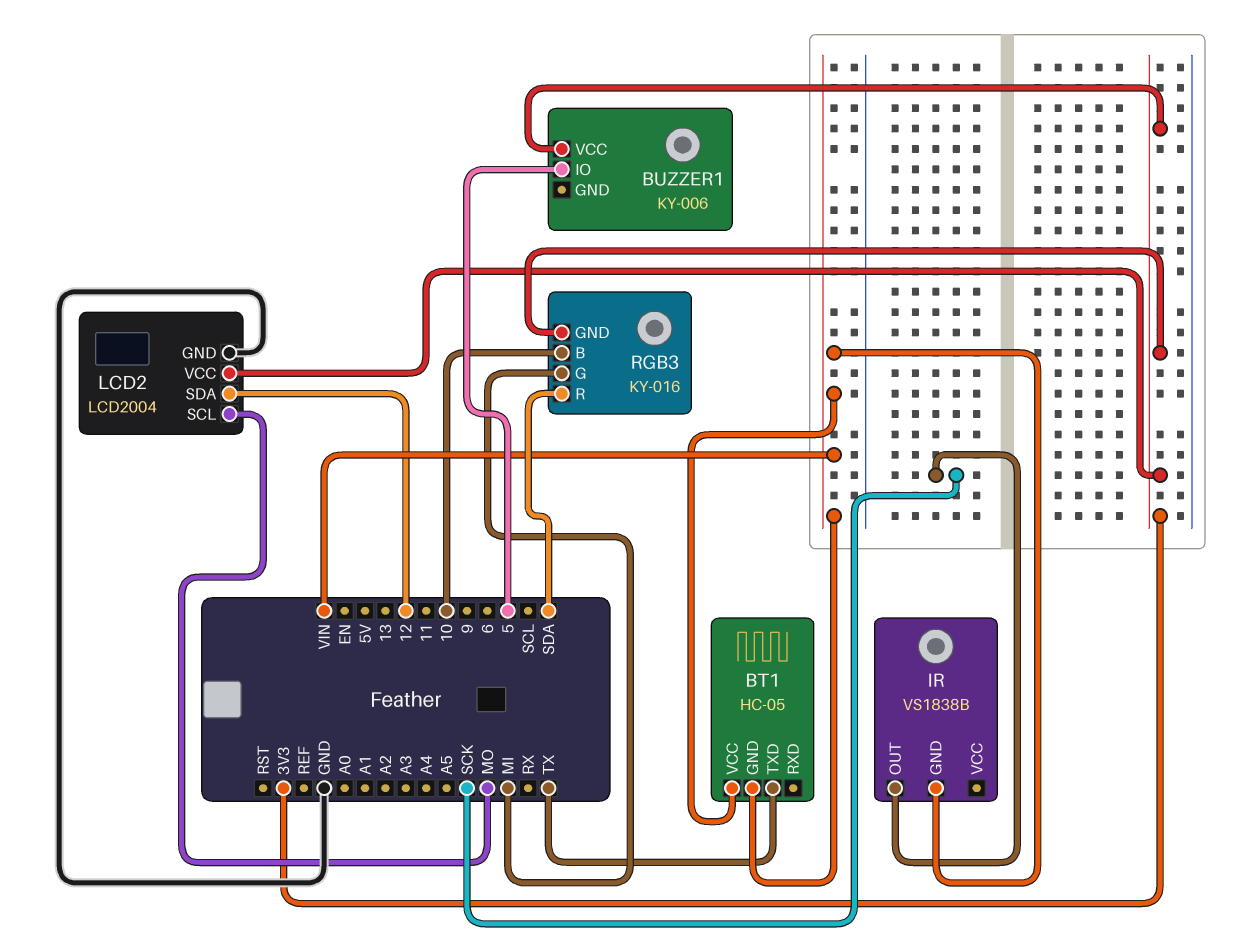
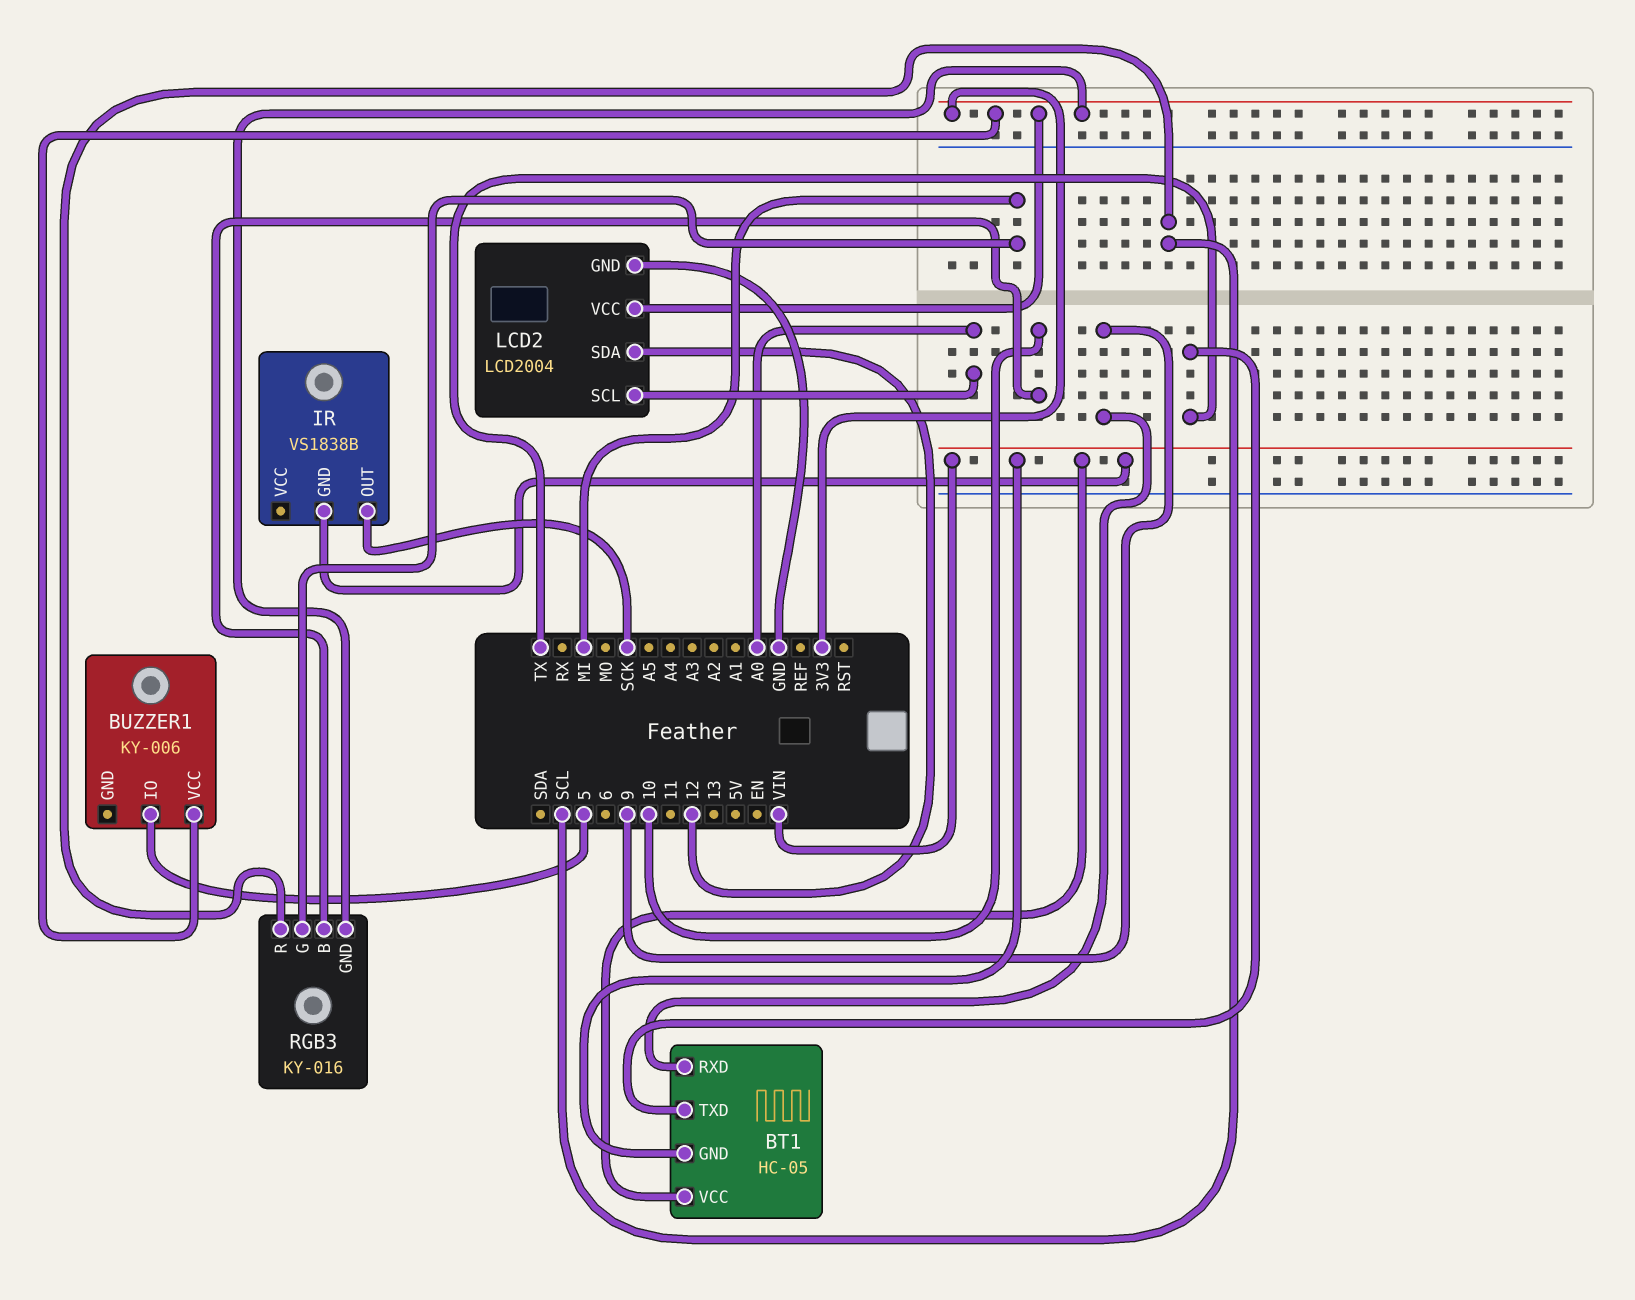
BT1 pin RXD: none -> 9
LCD2 pin SCL: MO -> A0
RGB3 pin R: SDA -> SCL

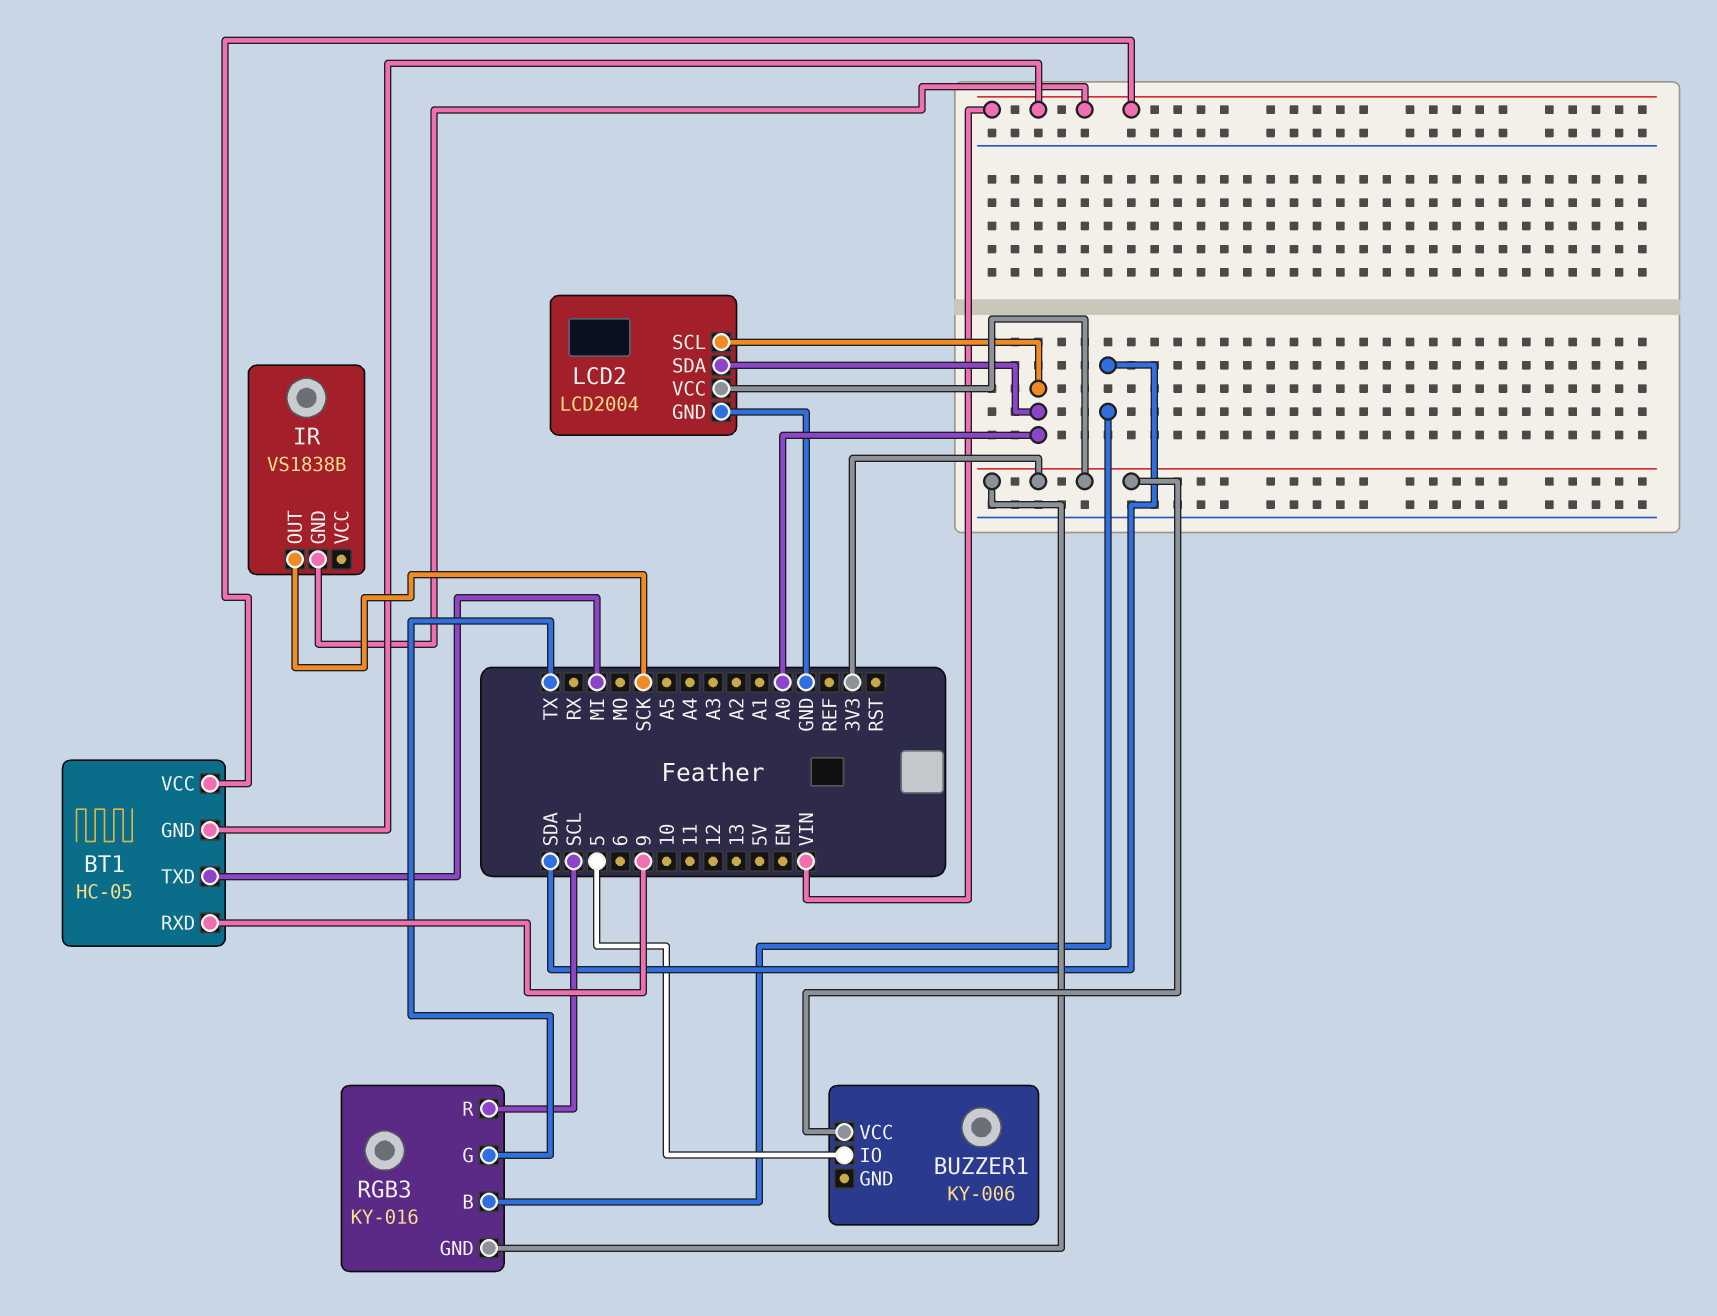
BT1 pin TXD: TX -> MI
LCD2 pin SDA: 12 -> A0
RGB3 pin B: 10 -> SDA
RGB3 pin G: MI -> TX

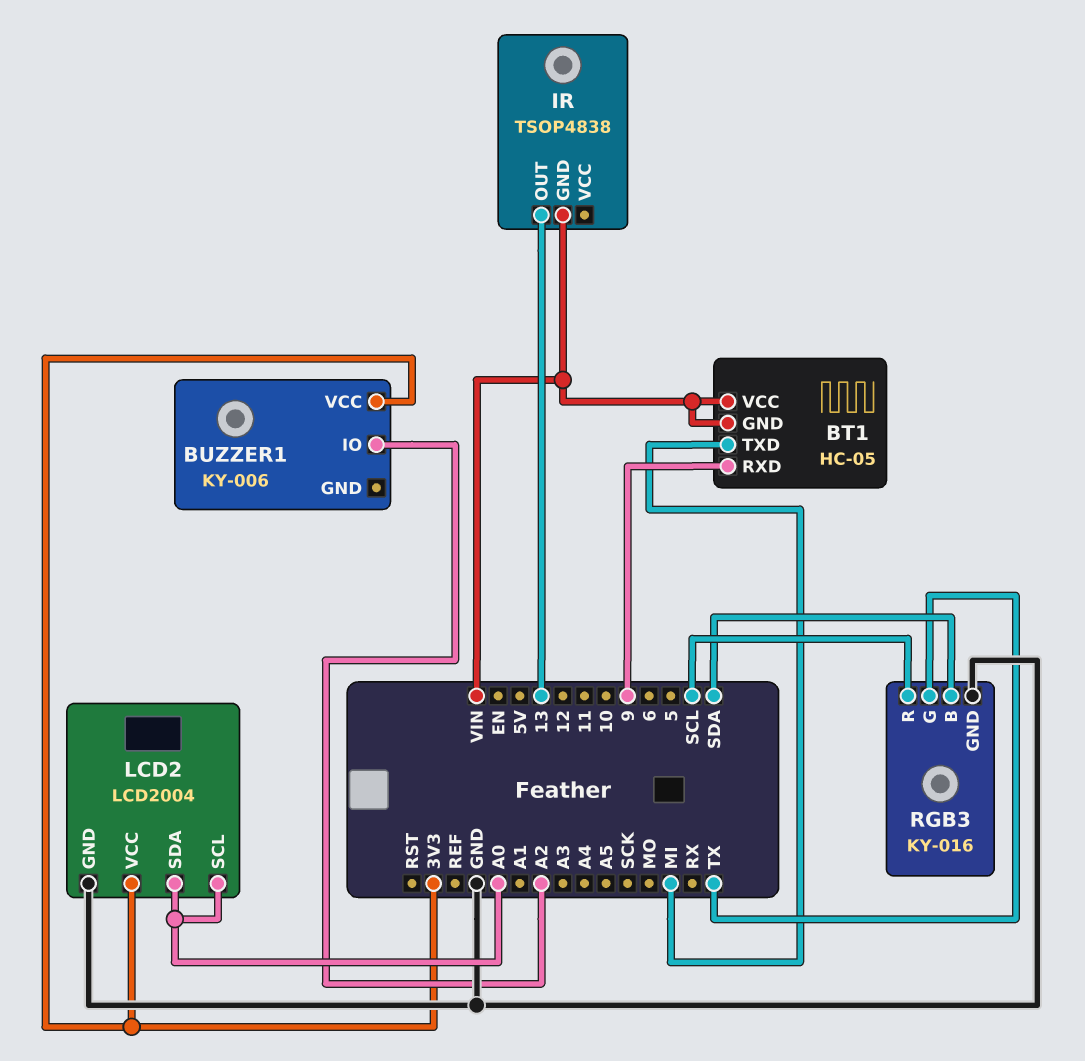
BUZZER1 pin IO: 5 -> A2
IR: VS1838B -> TSOP4838
IR pin OUT: SCK -> 13
RGB3 pin GND: 3V3 -> GND

